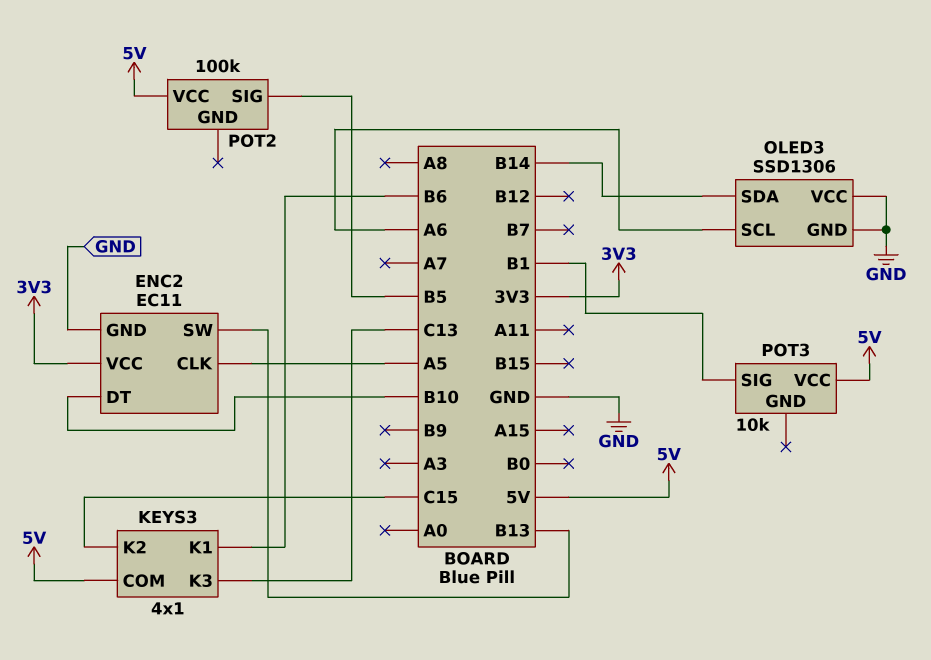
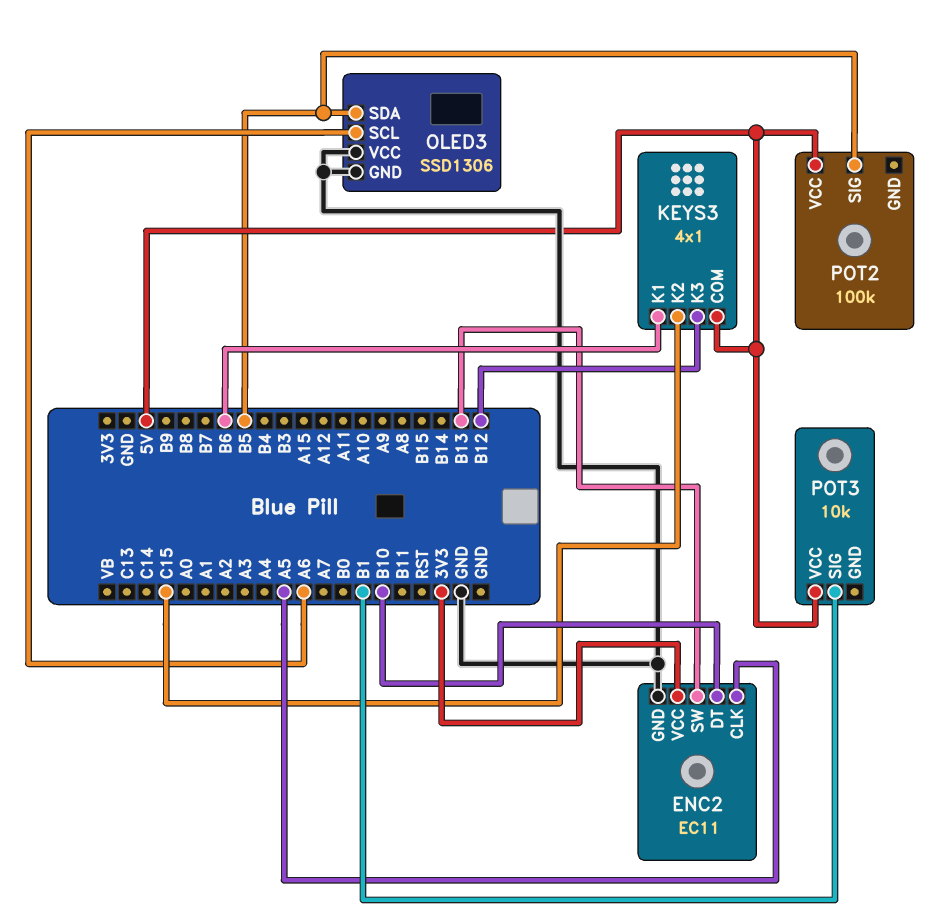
KEYS3 pin K3: C13 -> B12
OLED3 pin SDA: B14 -> B5

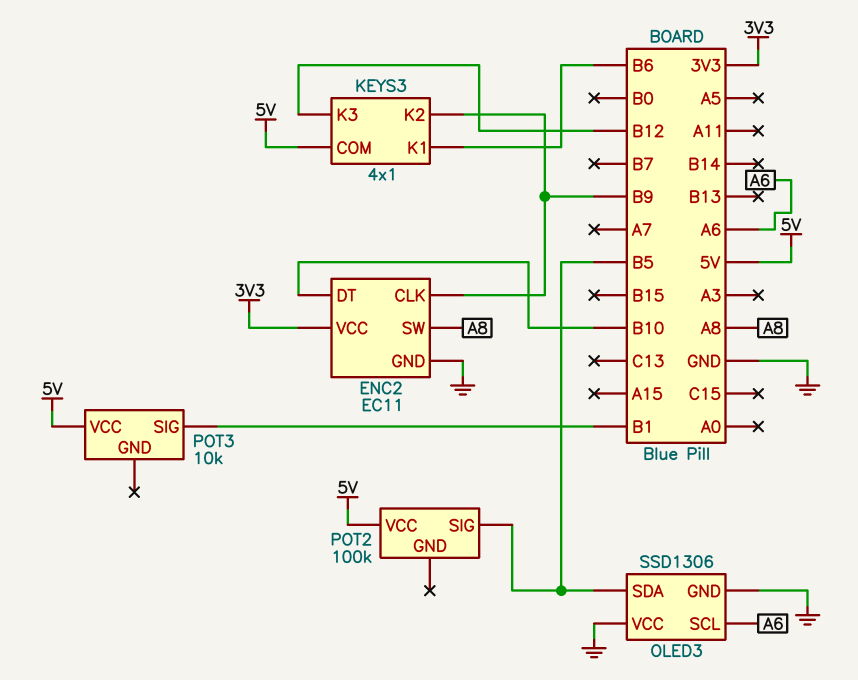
ENC2 pin CLK: A5 -> B9
ENC2 pin SW: B13 -> A8
KEYS3 pin K2: C15 -> B9

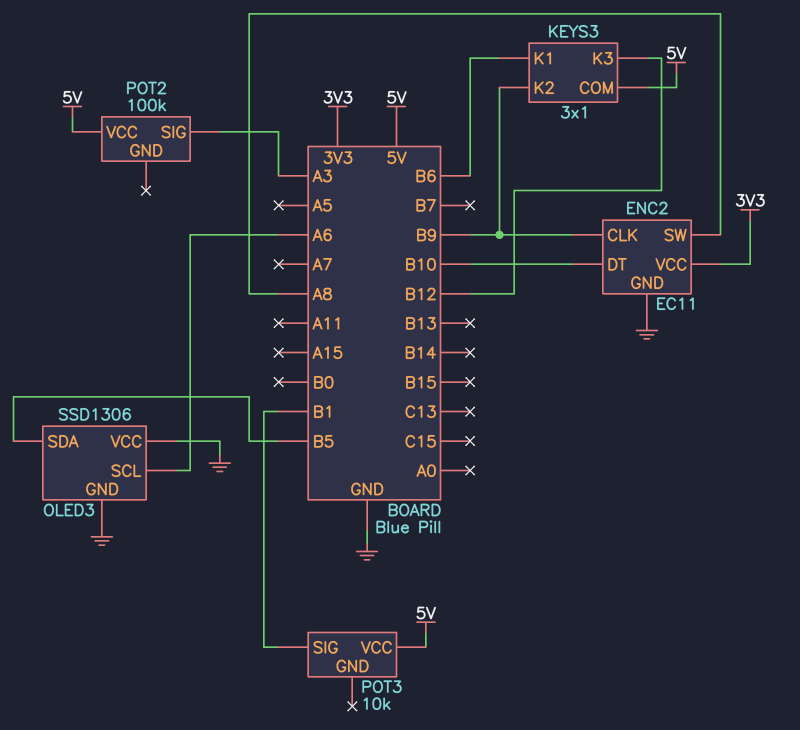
KEYS3: 4x1 -> 3x1
POT2 pin SIG: B5 -> A3

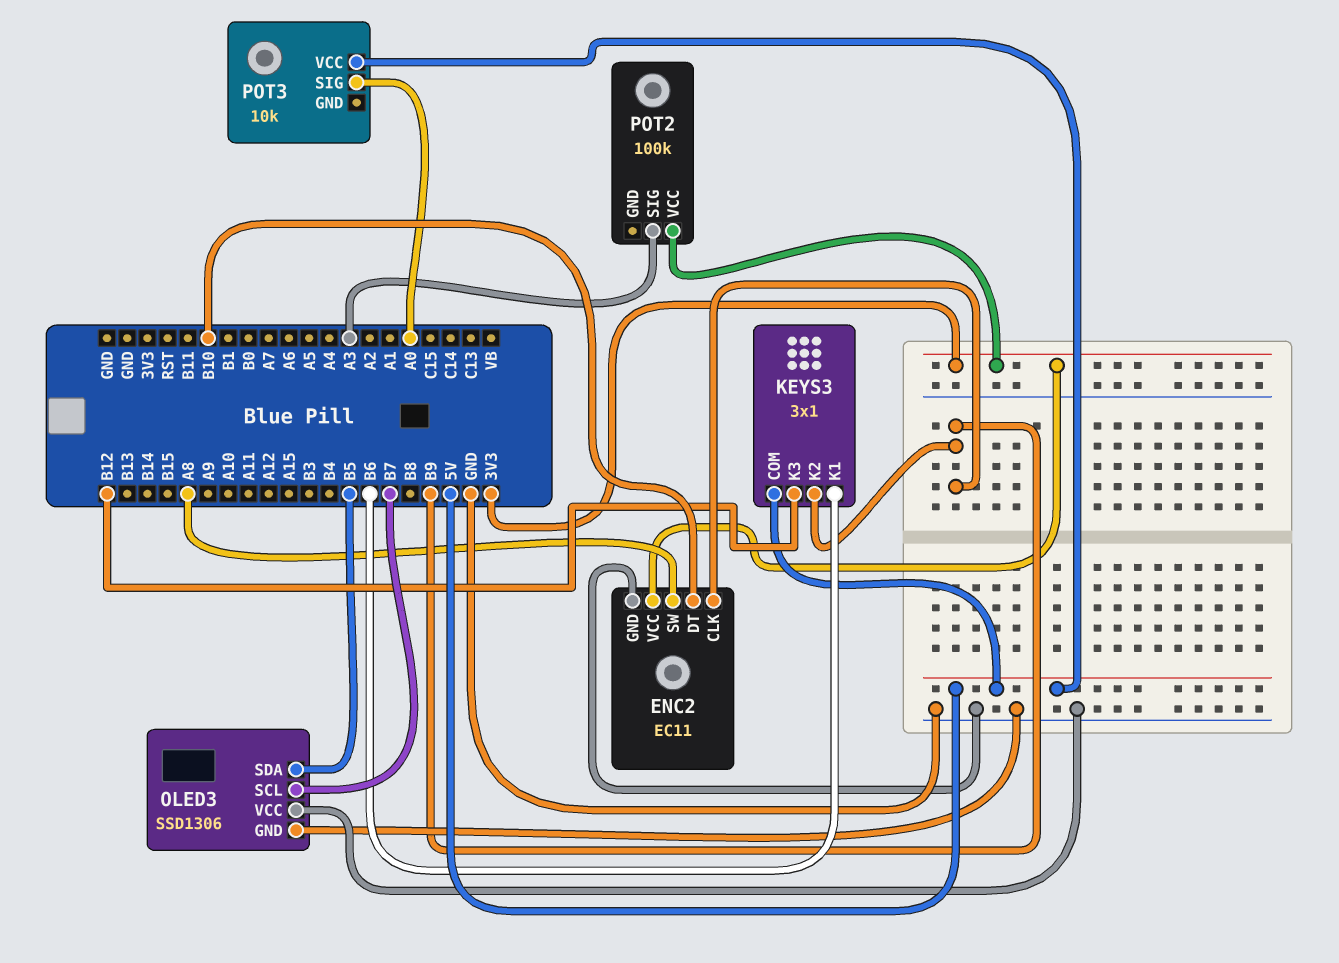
OLED3 pin SCL: A6 -> B7
POT2 pin VCC: 5V -> 3V3
POT3 pin SIG: B1 -> A0

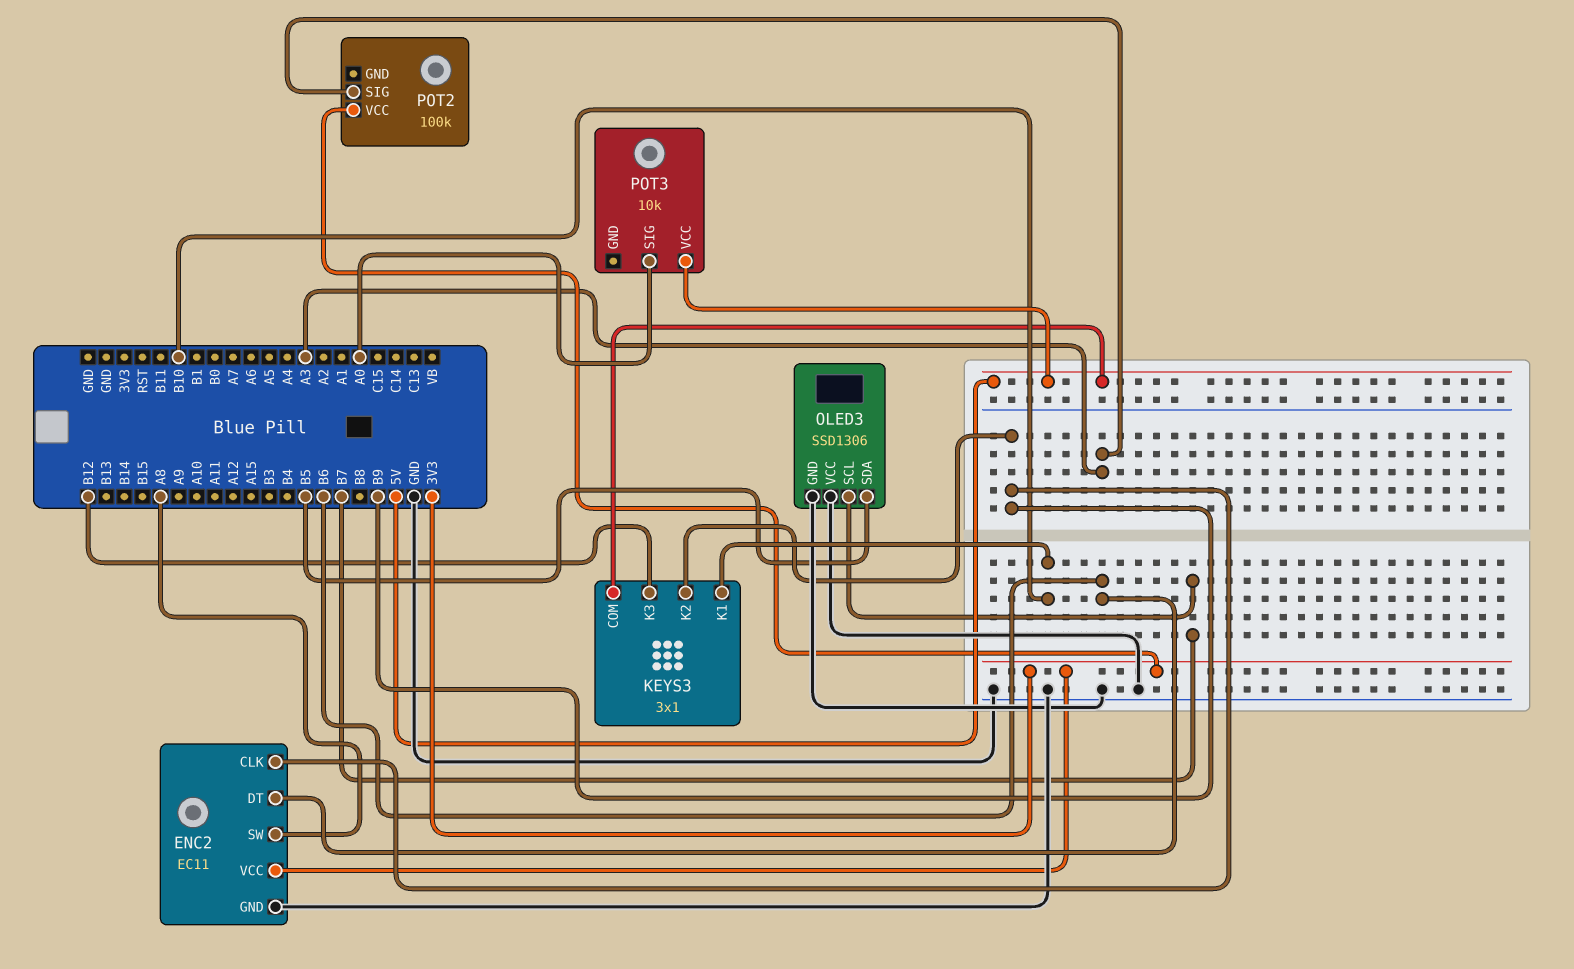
ENC2 pin DT: B10 -> B6
KEYS3 pin K1: B6 -> B10

